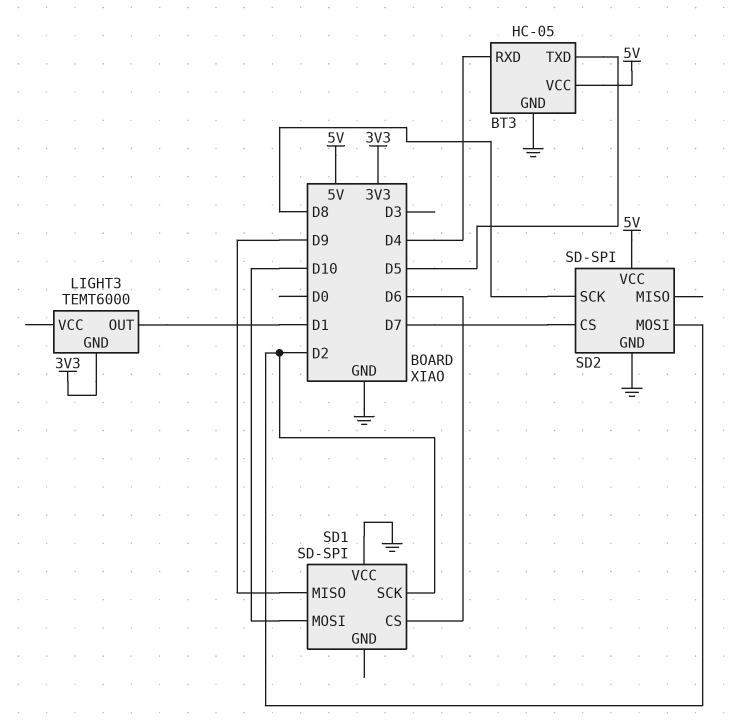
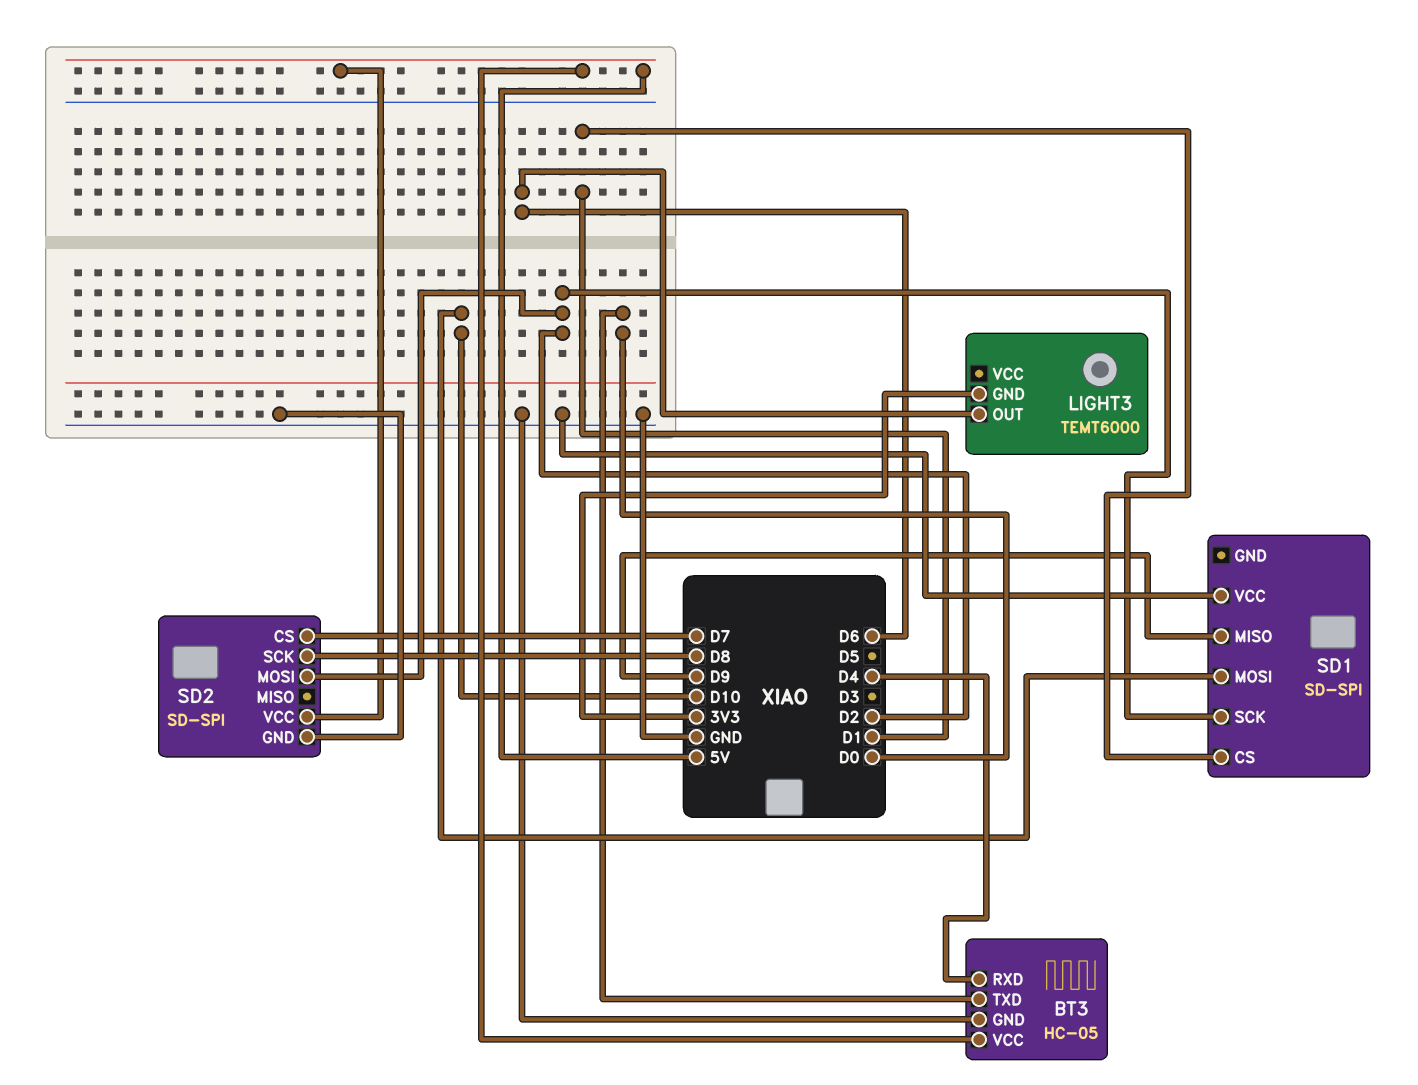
BT3 pin TXD: D5 -> D0
LIGHT3 pin OUT: D1 -> D6
SD1 pin CS: D6 -> D1

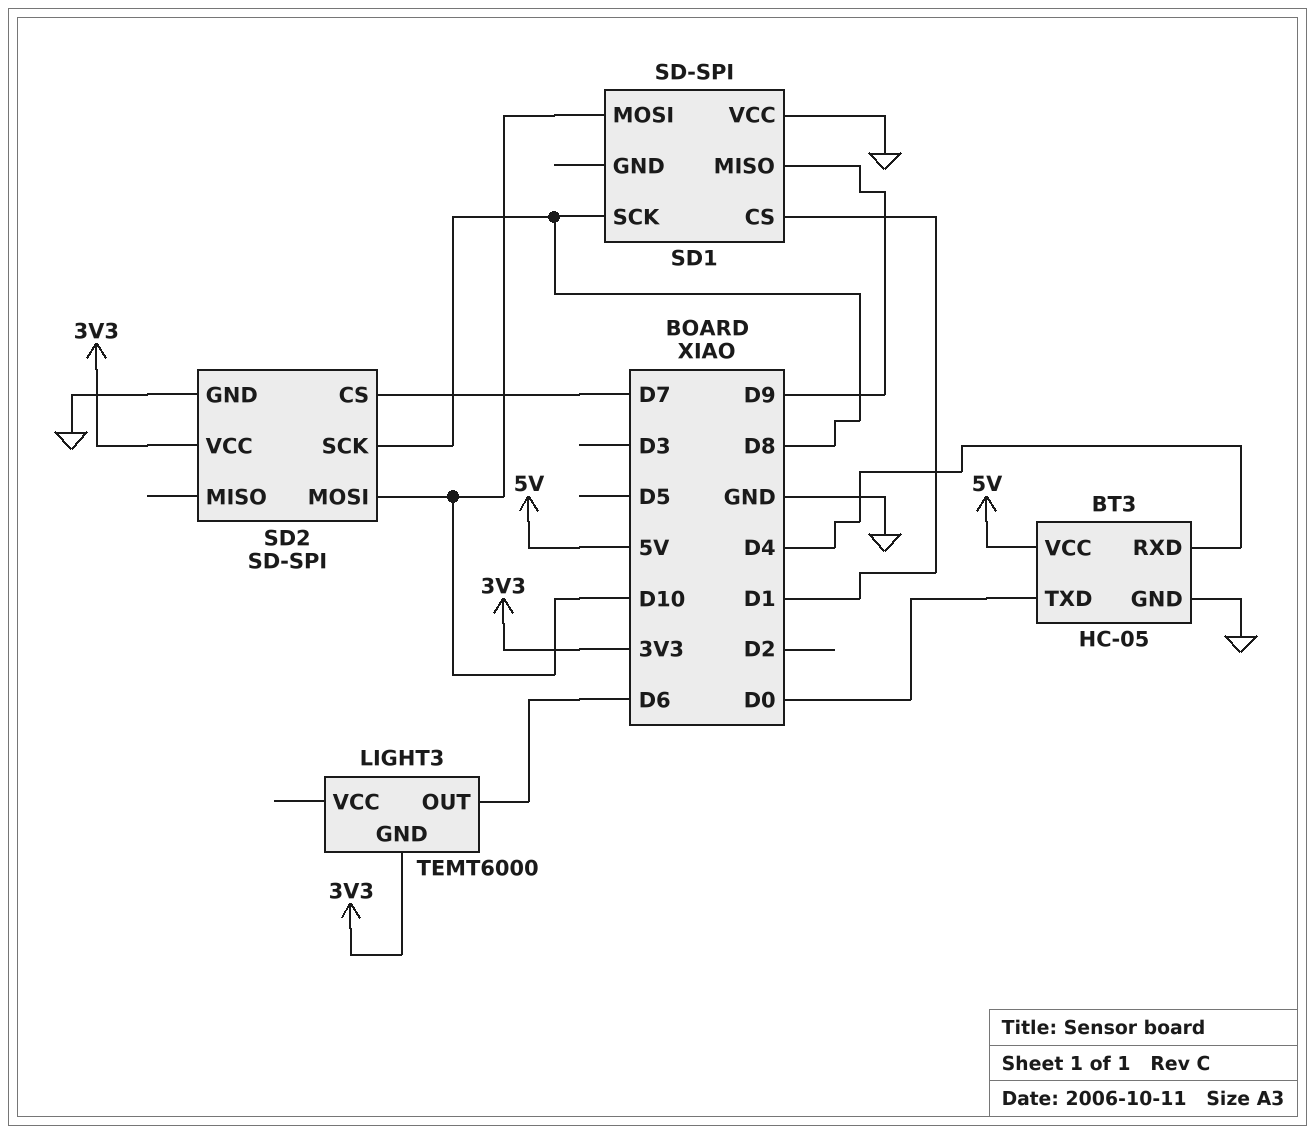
SD1 pin SCK: D2 -> D8
SD2 pin MOSI: D2 -> D10
SD2 pin VCC: 5V -> 3V3

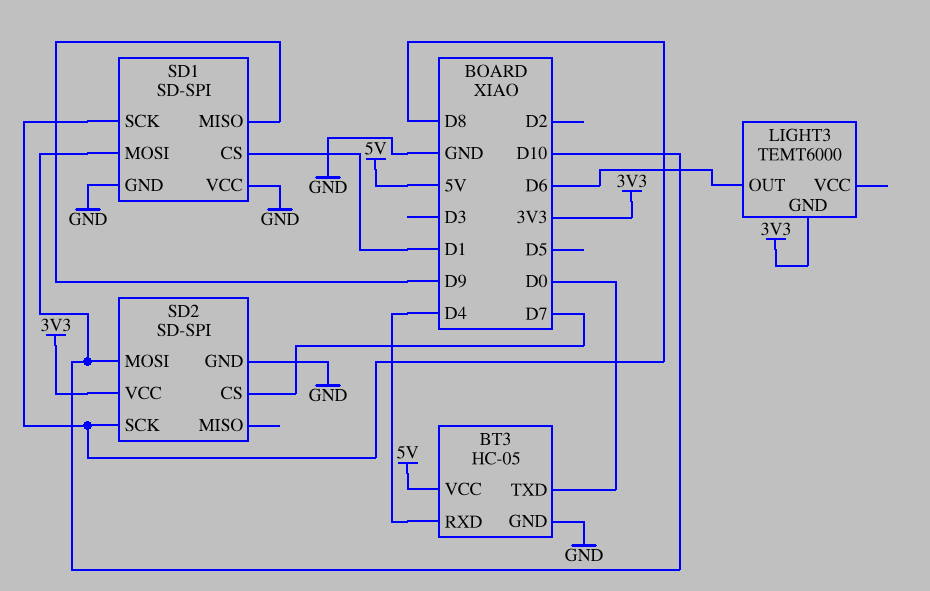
SD1 pin GND: none -> GND

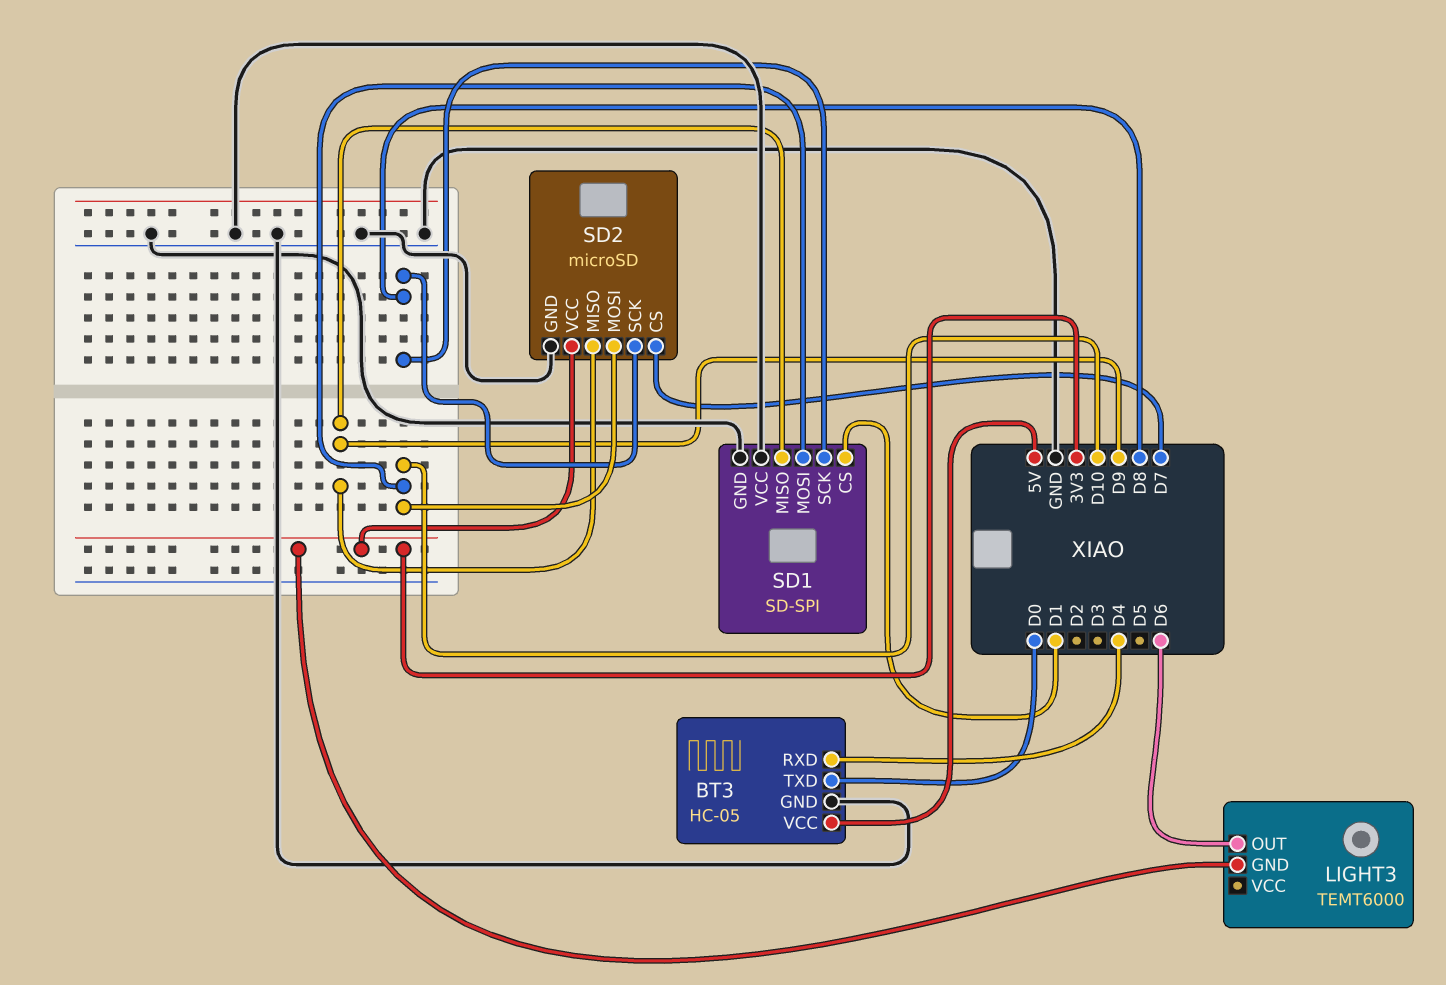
SD2: SD-SPI -> microSD
SD2 pin MISO: none -> D9

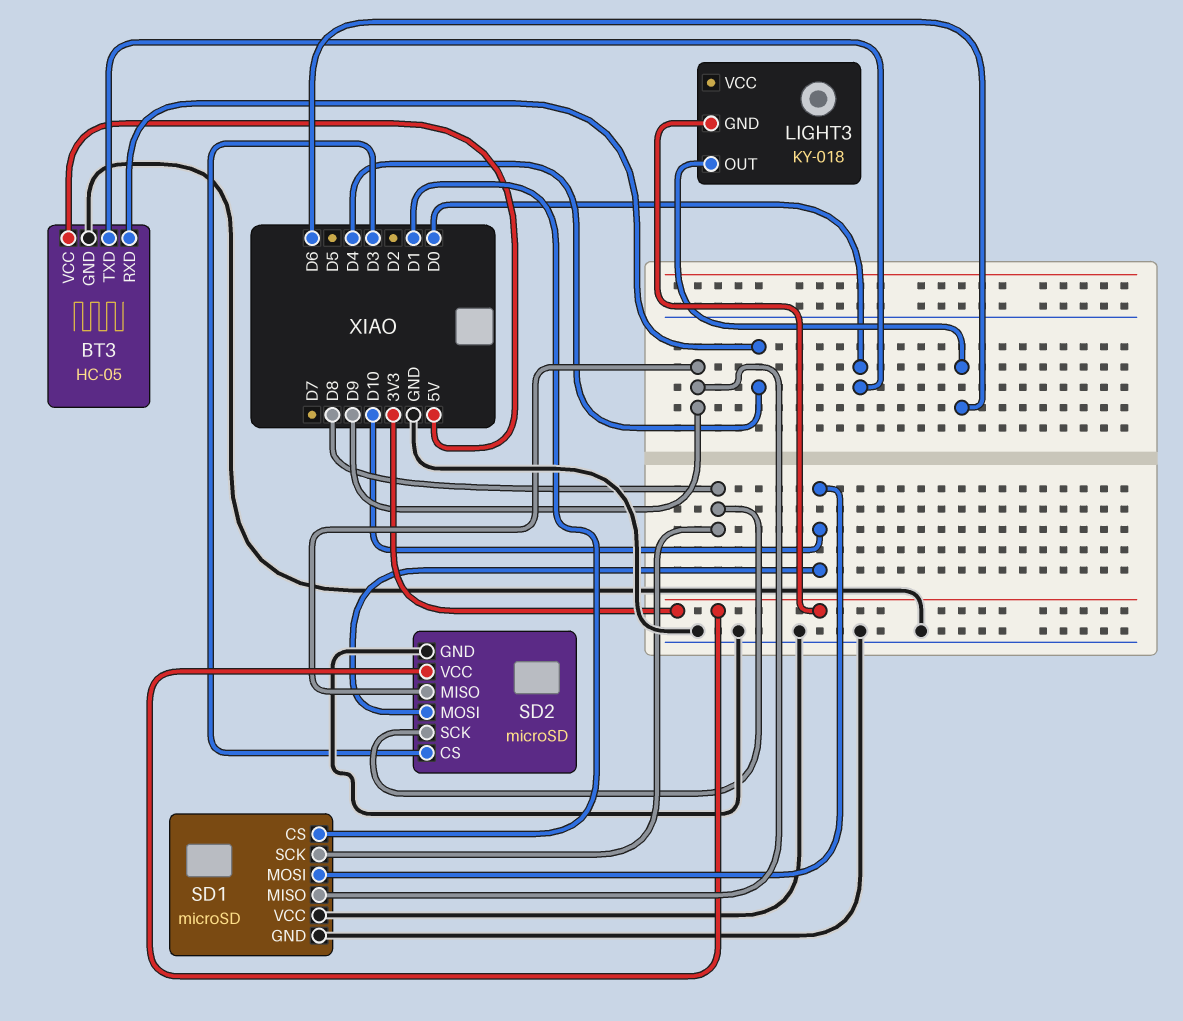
LIGHT3: TEMT6000 -> KY-018
SD1: SD-SPI -> microSD
SD2 pin CS: D7 -> D3

